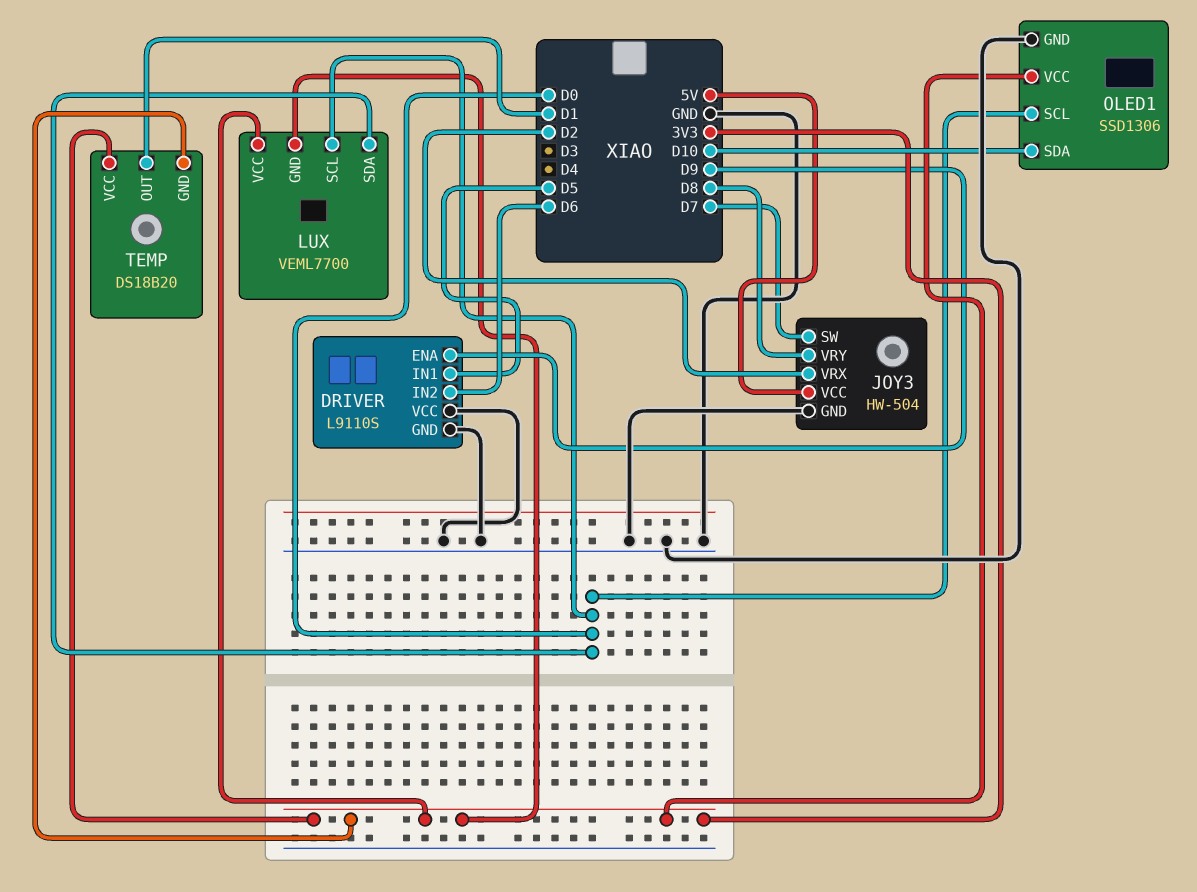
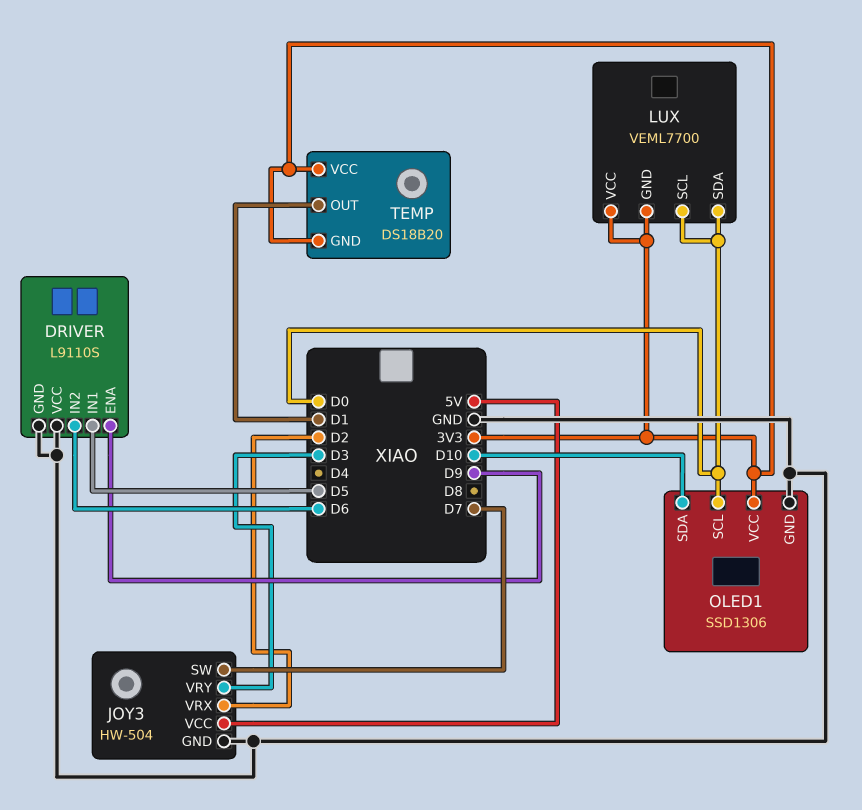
JOY3 pin VRY: D8 -> D3

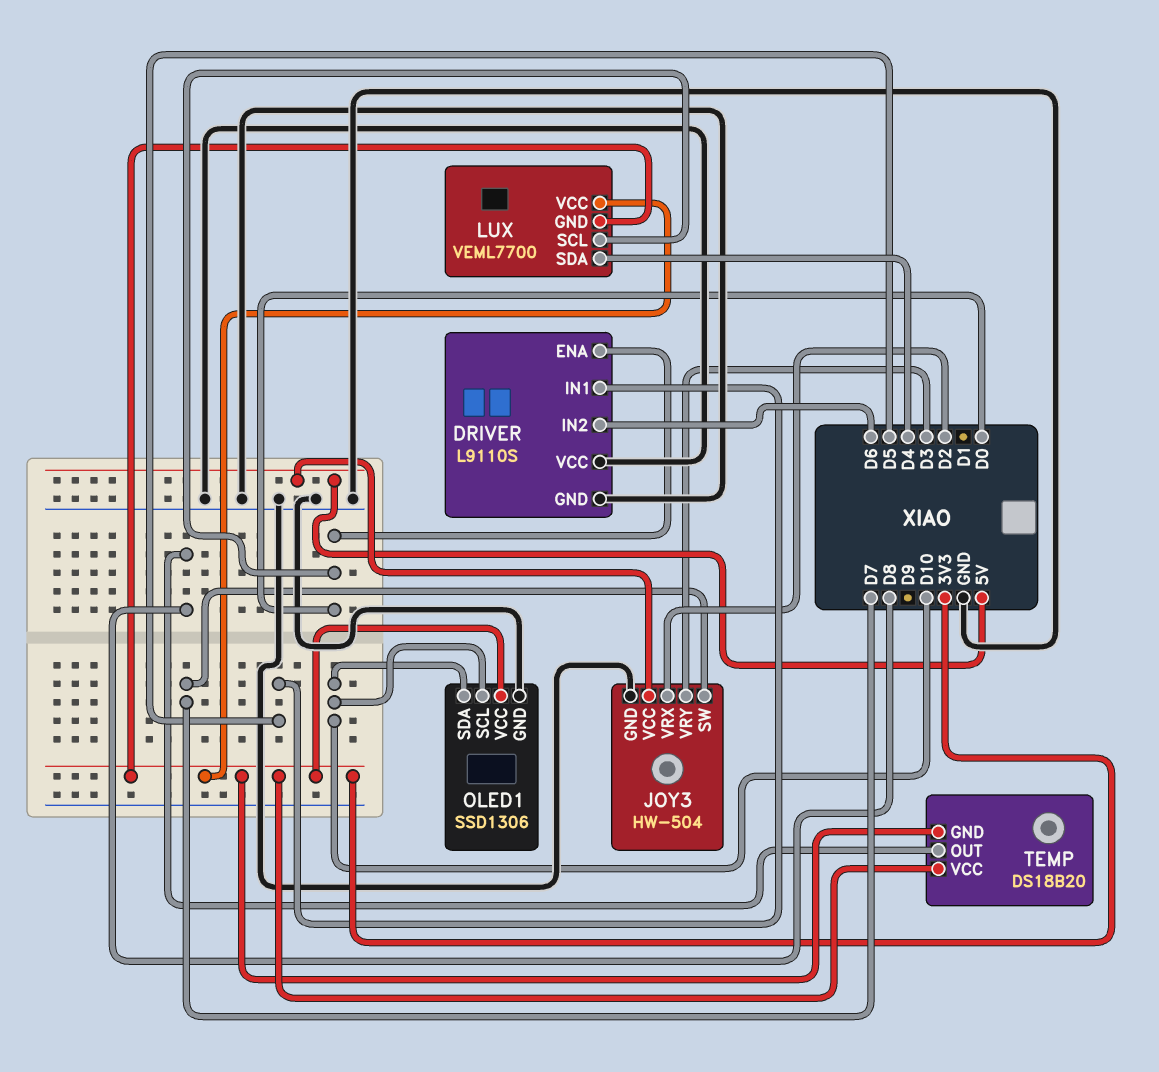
DRIVER pin ENA: D9 -> D0
LUX pin SDA: D0 -> D4
OLED1 pin SCL: D0 -> D10
TEMP pin OUT: D1 -> D8

